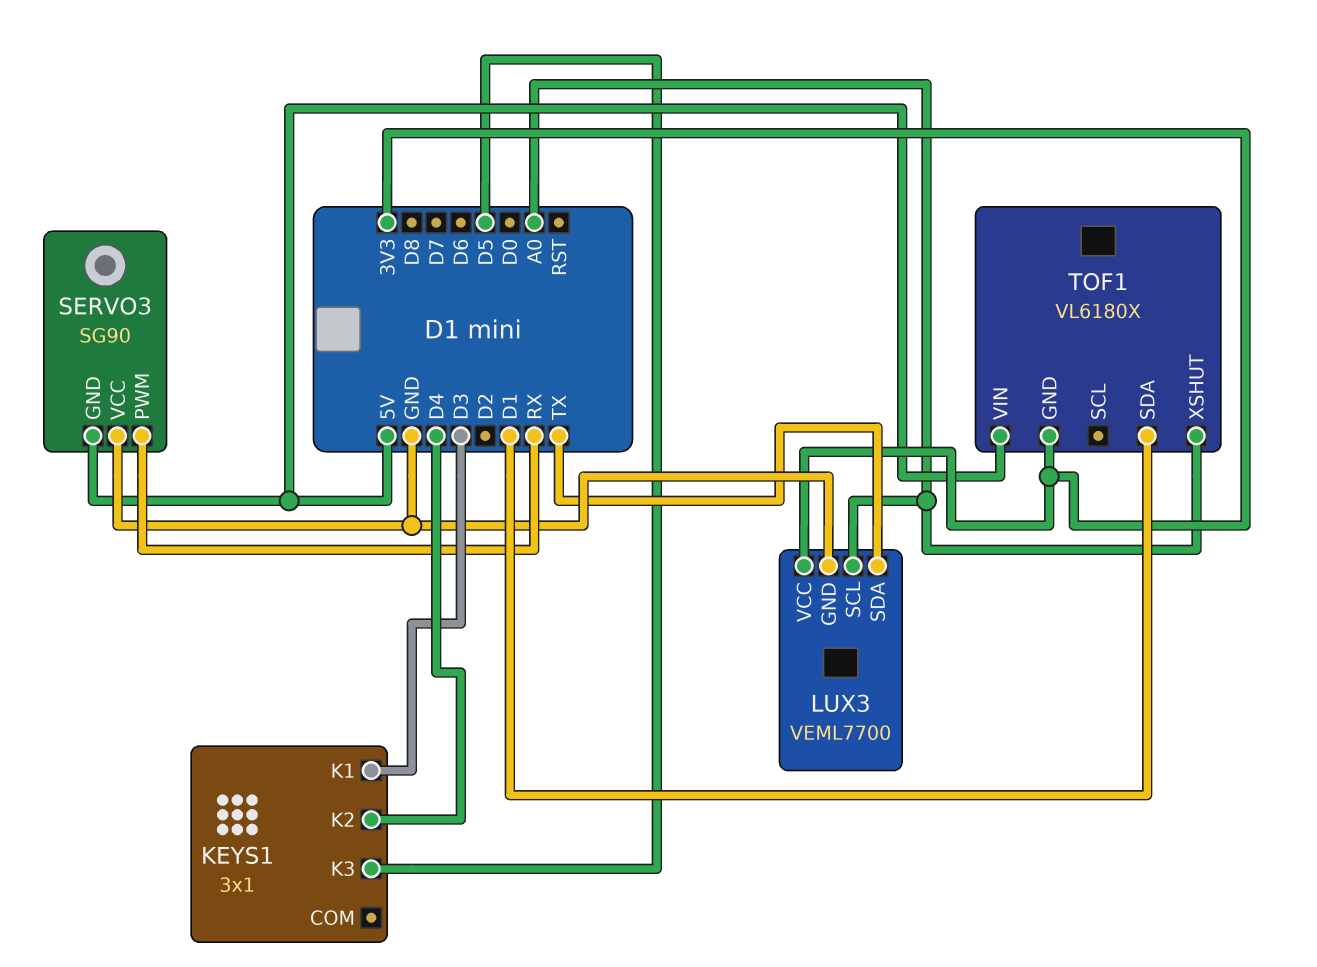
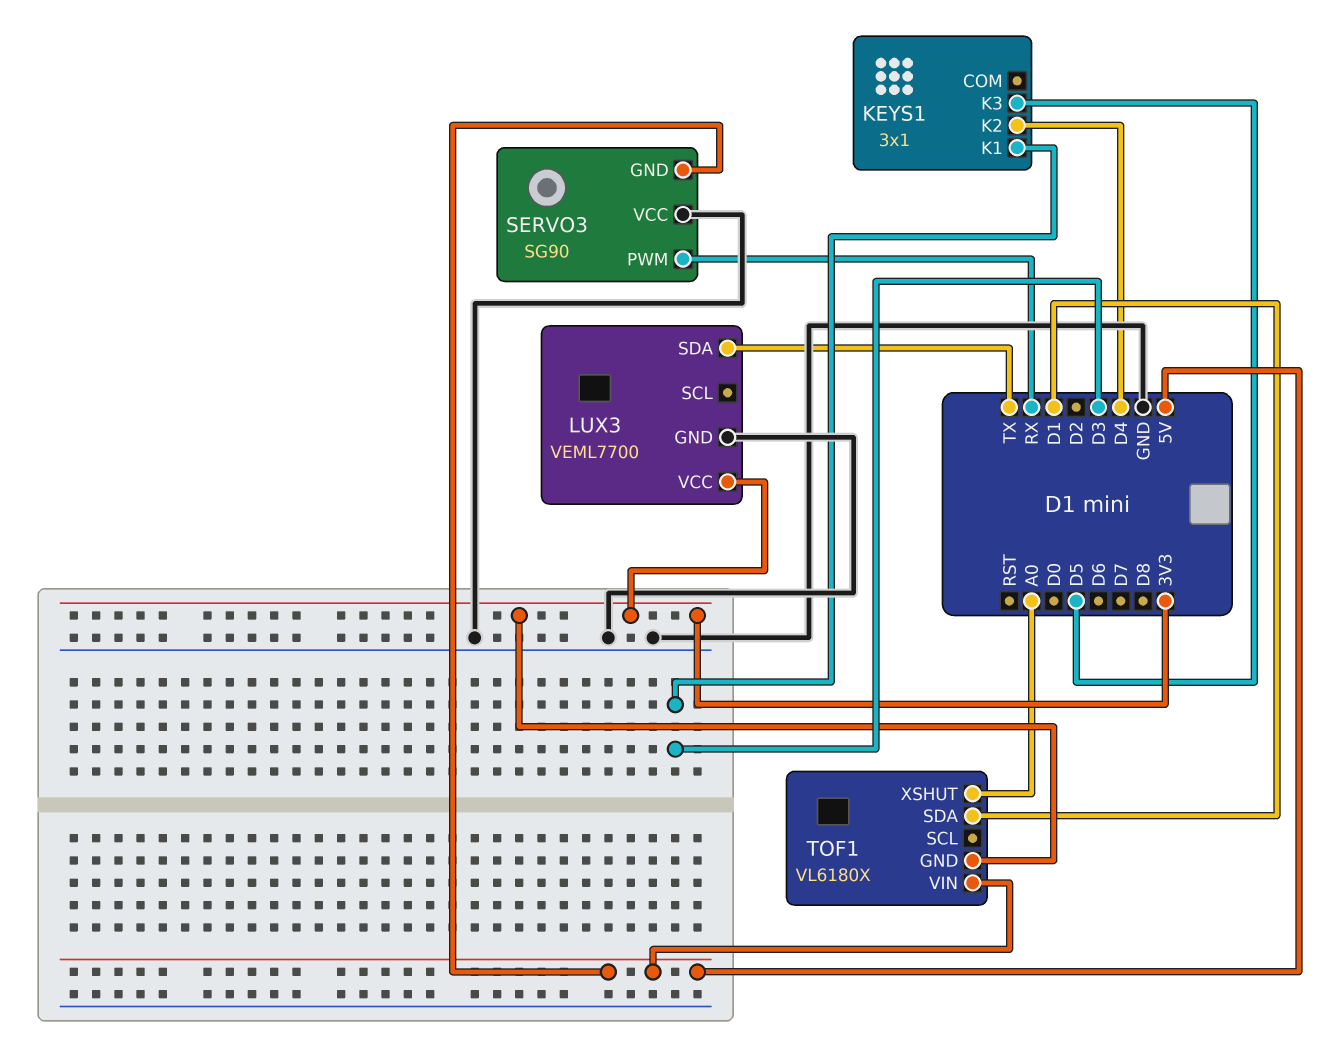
LUX3 pin SCL: A0 -> none

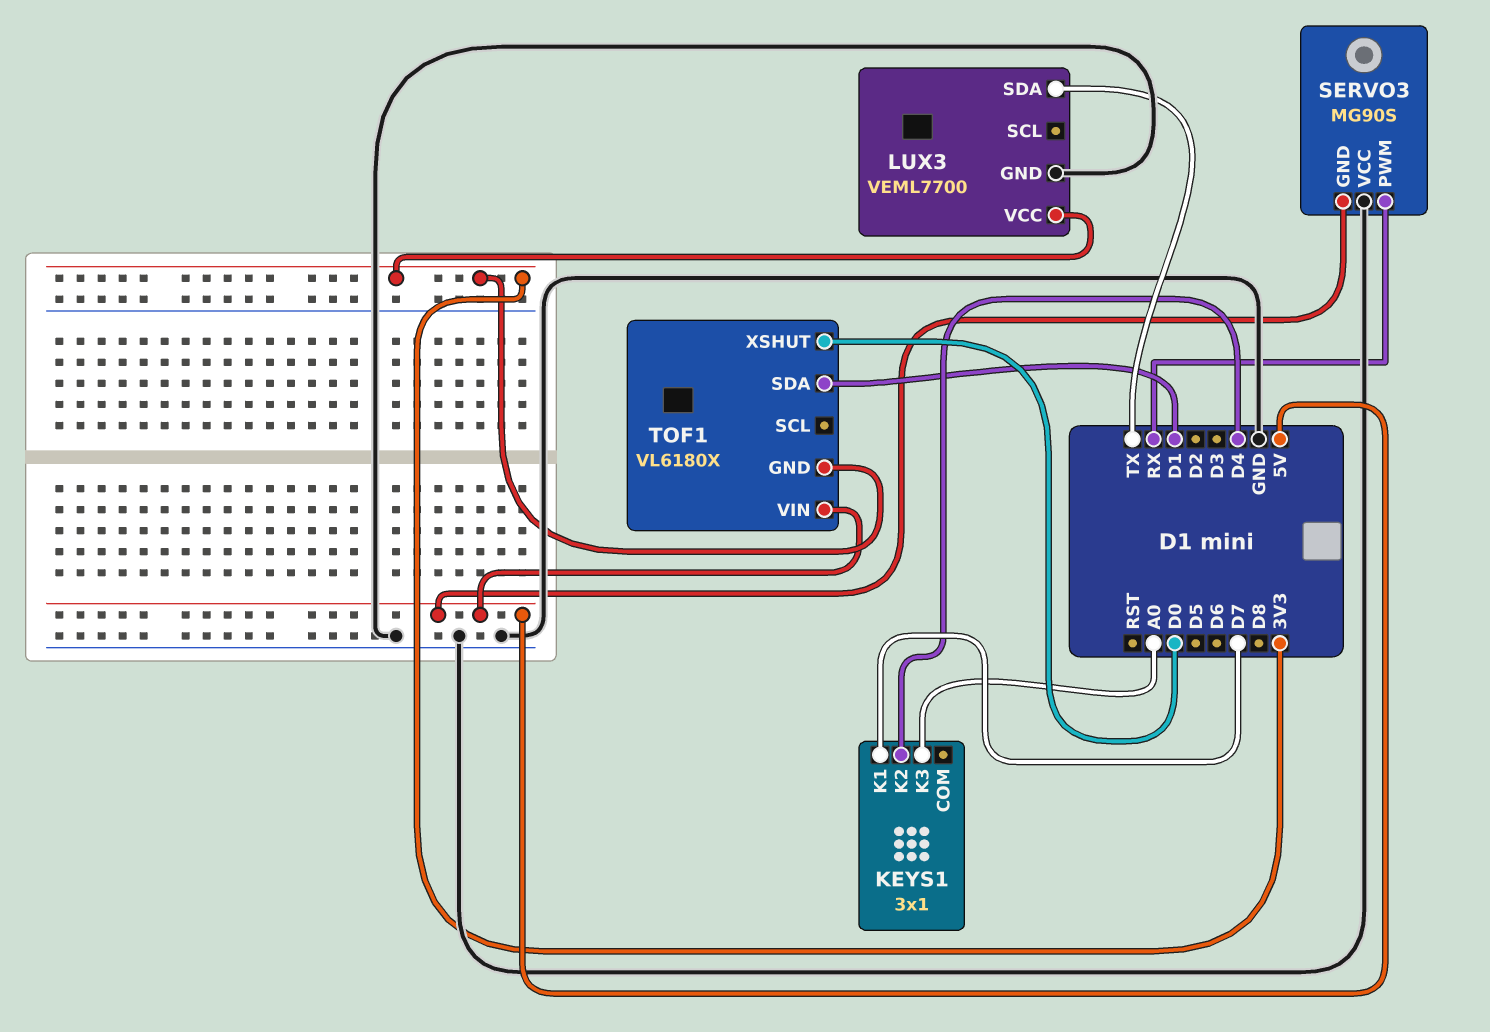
KEYS1 pin K1: D3 -> D7
KEYS1 pin K3: D5 -> A0
SERVO3: SG90 -> MG90S
TOF1 pin XSHUT: A0 -> D0

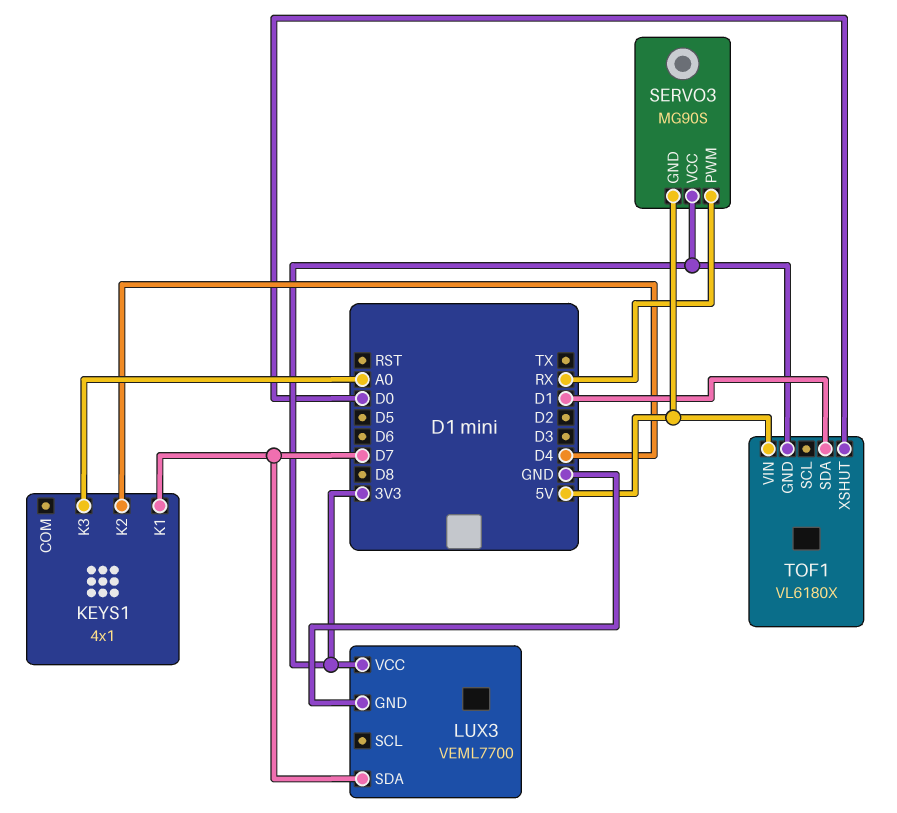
KEYS1: 3x1 -> 4x1
LUX3 pin SDA: TX -> D7
SERVO3 pin VCC: GND -> 3V3

